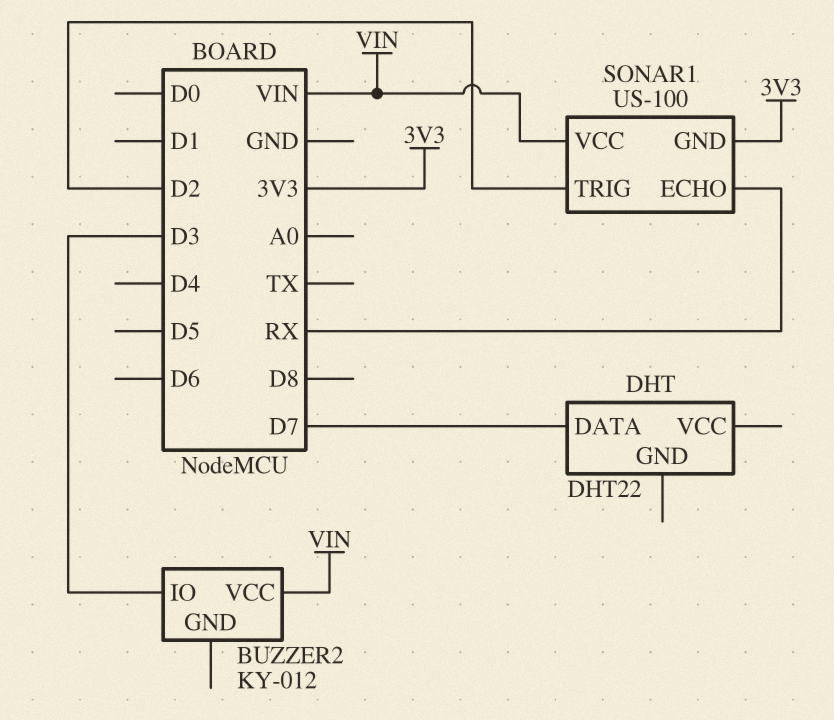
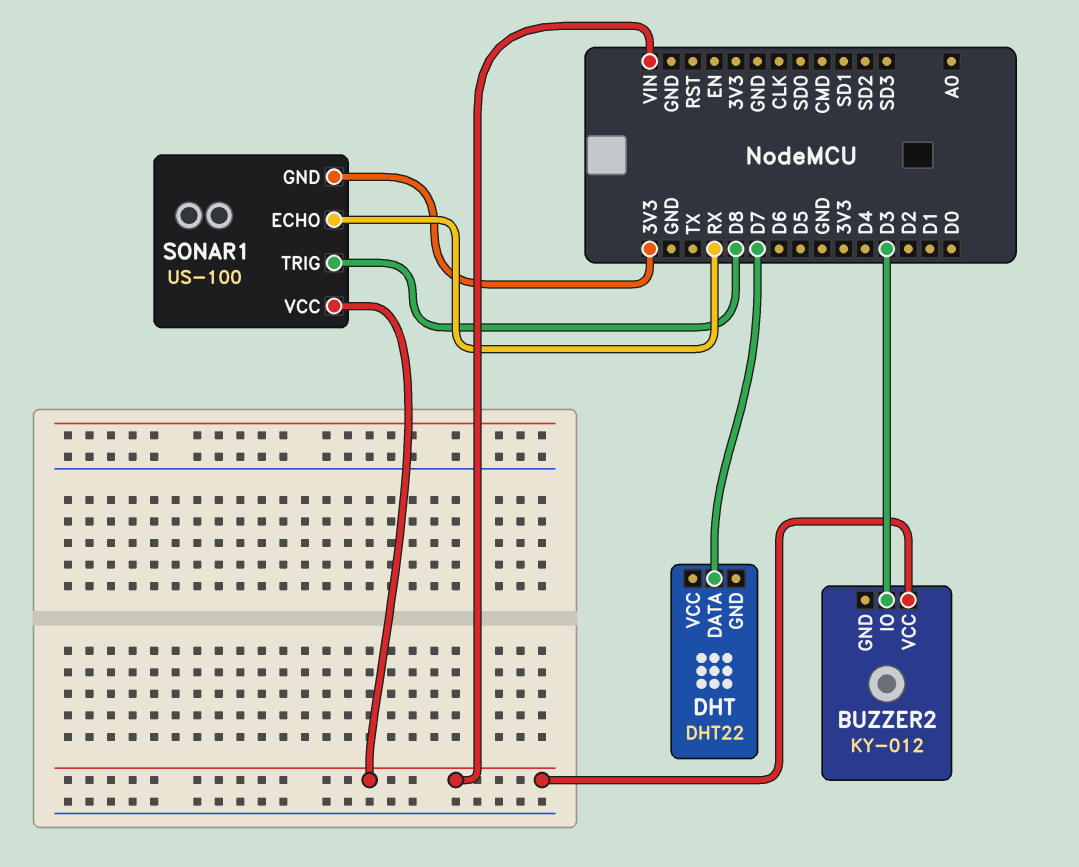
SONAR1 pin TRIG: D2 -> D8

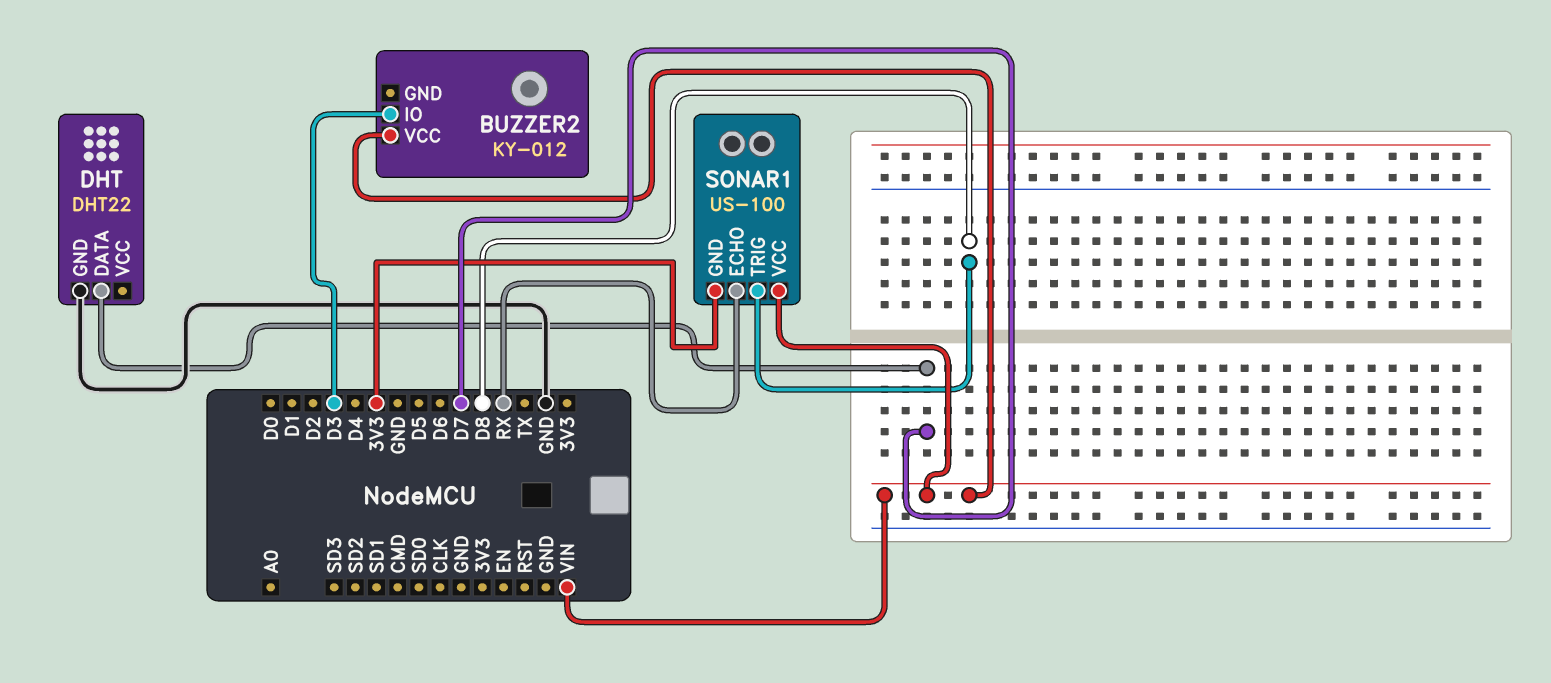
DHT pin GND: none -> GND

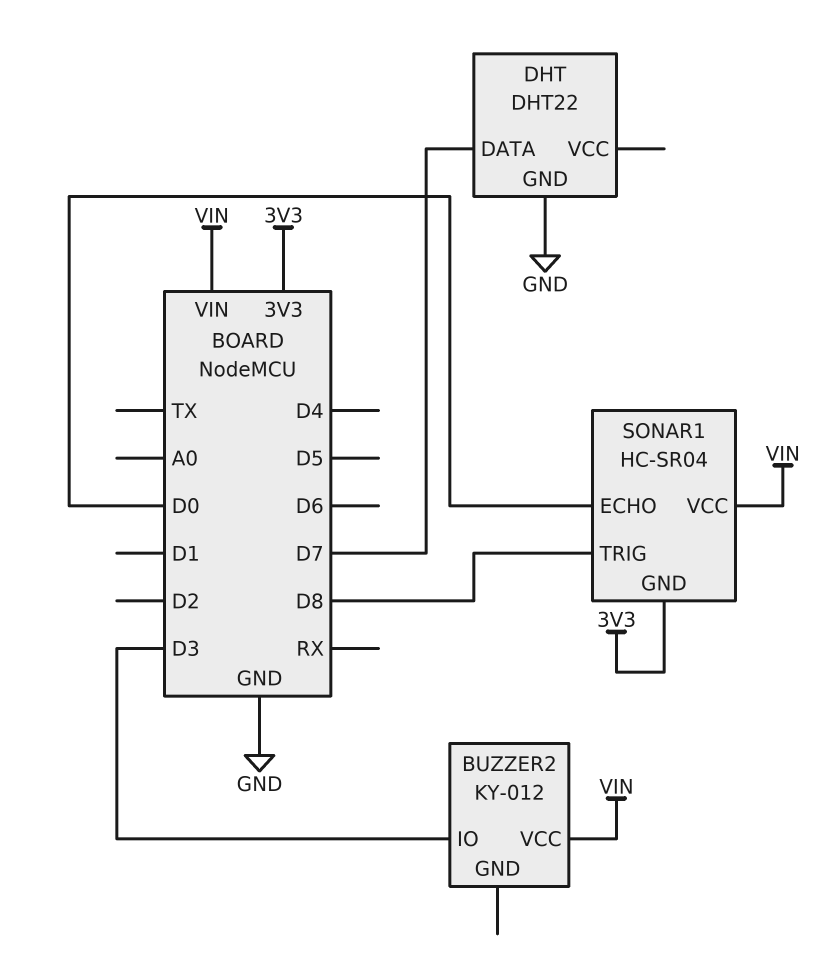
SONAR1: US-100 -> HC-SR04
SONAR1 pin ECHO: RX -> D0

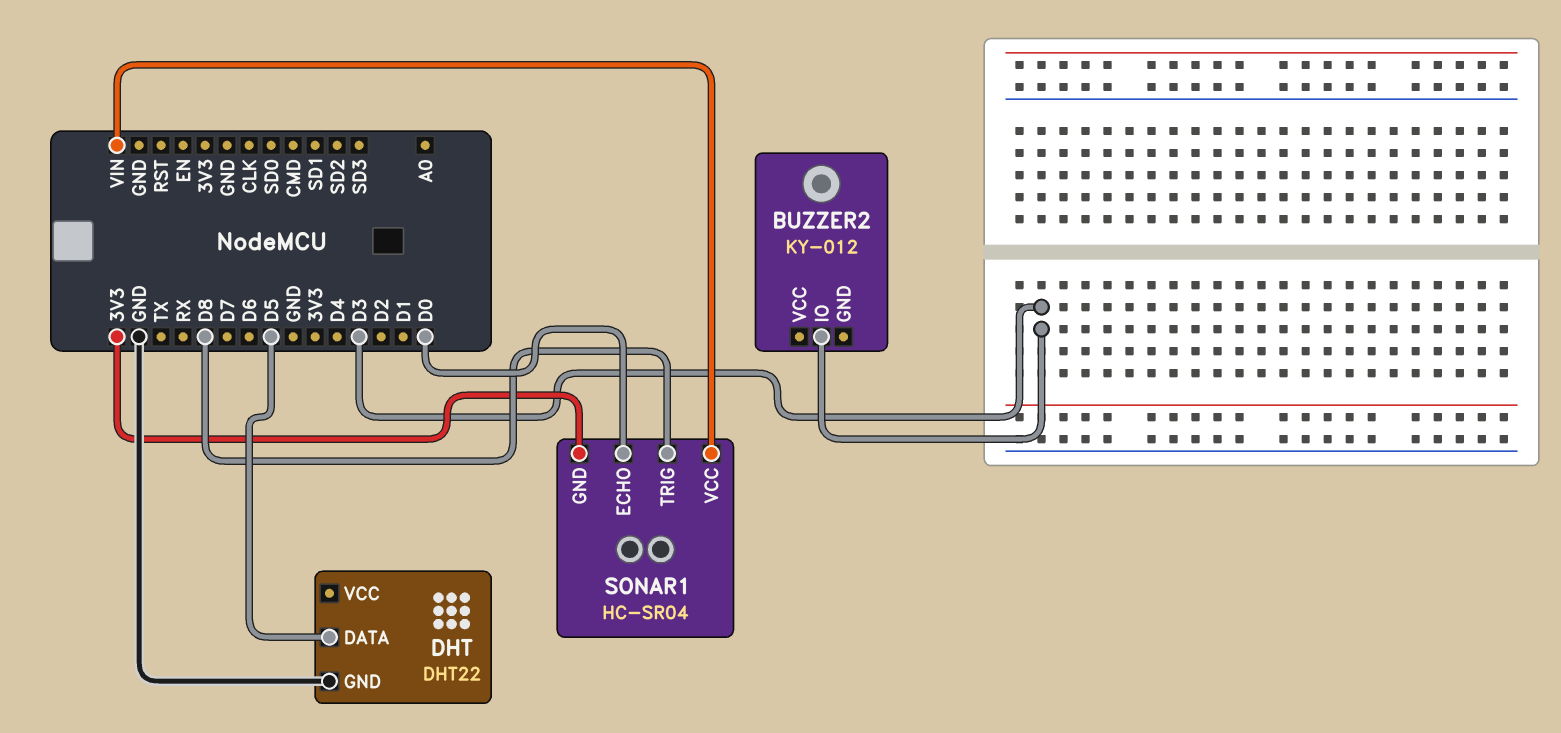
BUZZER2 pin VCC: VIN -> none
DHT pin DATA: D7 -> D5

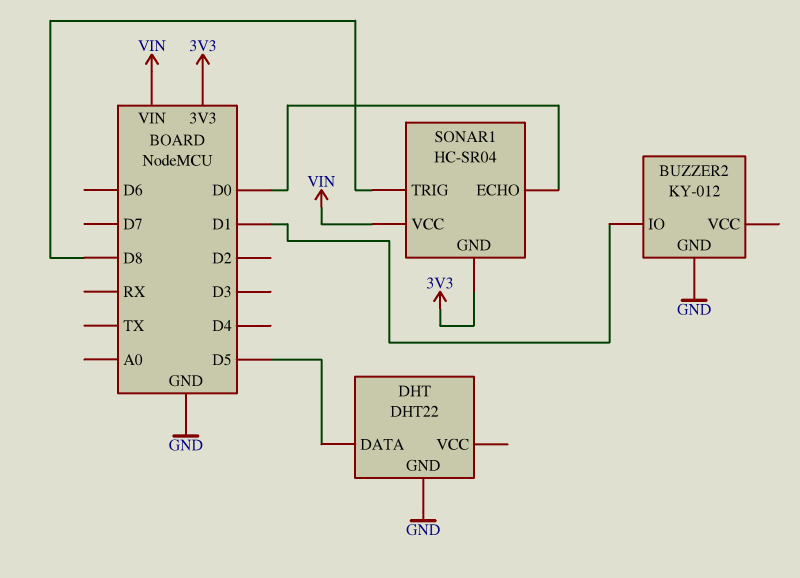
BUZZER2 pin GND: none -> GND
BUZZER2 pin IO: D3 -> D1

